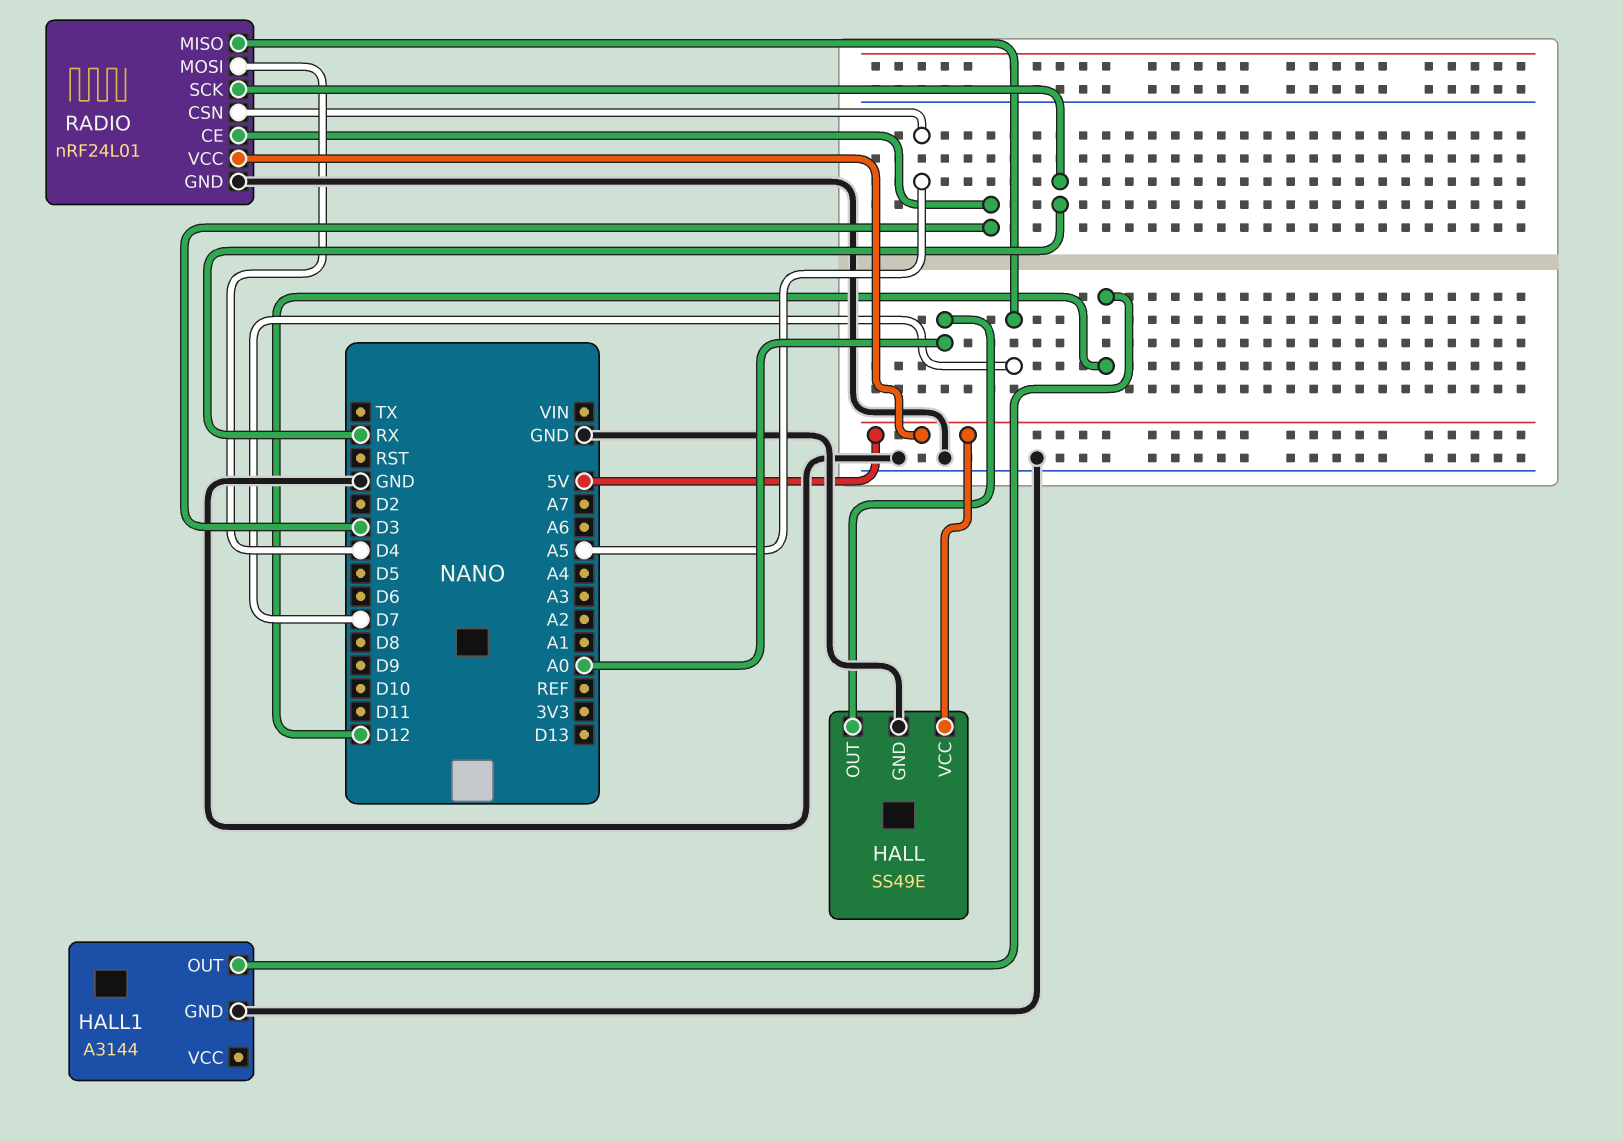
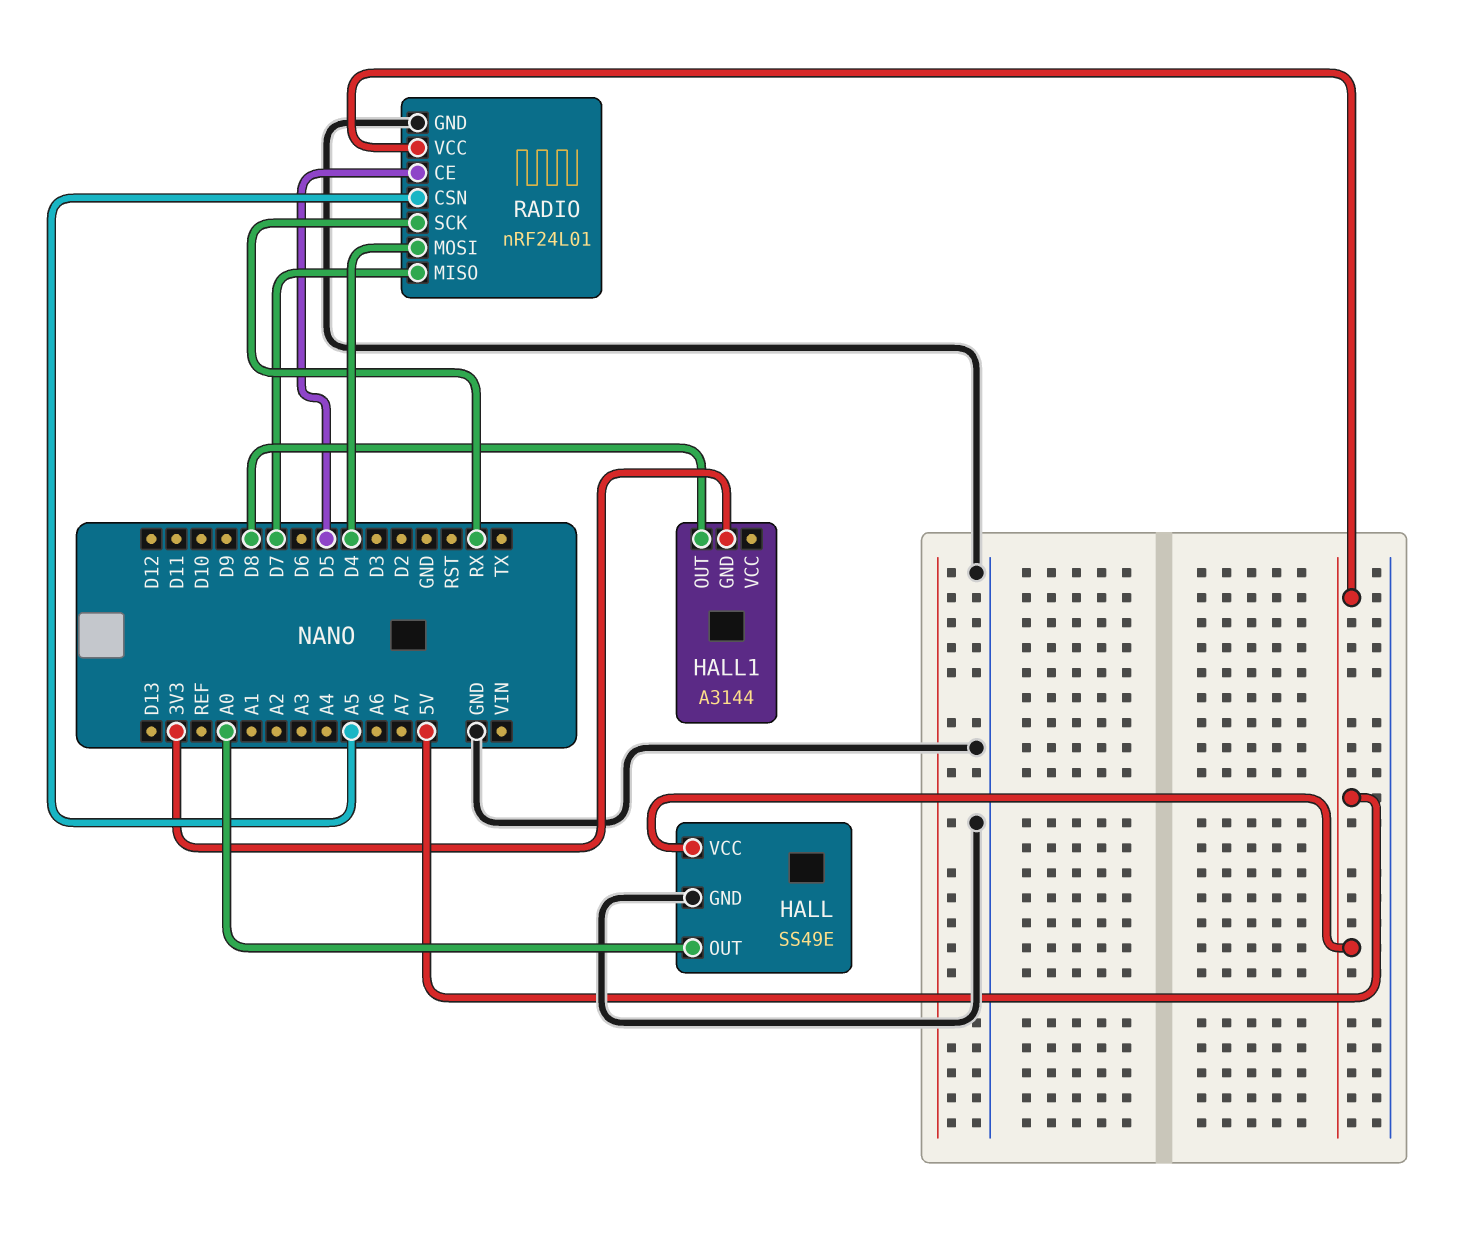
HALL1 pin GND: GND -> 3V3
HALL1 pin OUT: D12 -> D8
RADIO pin CE: D3 -> D5

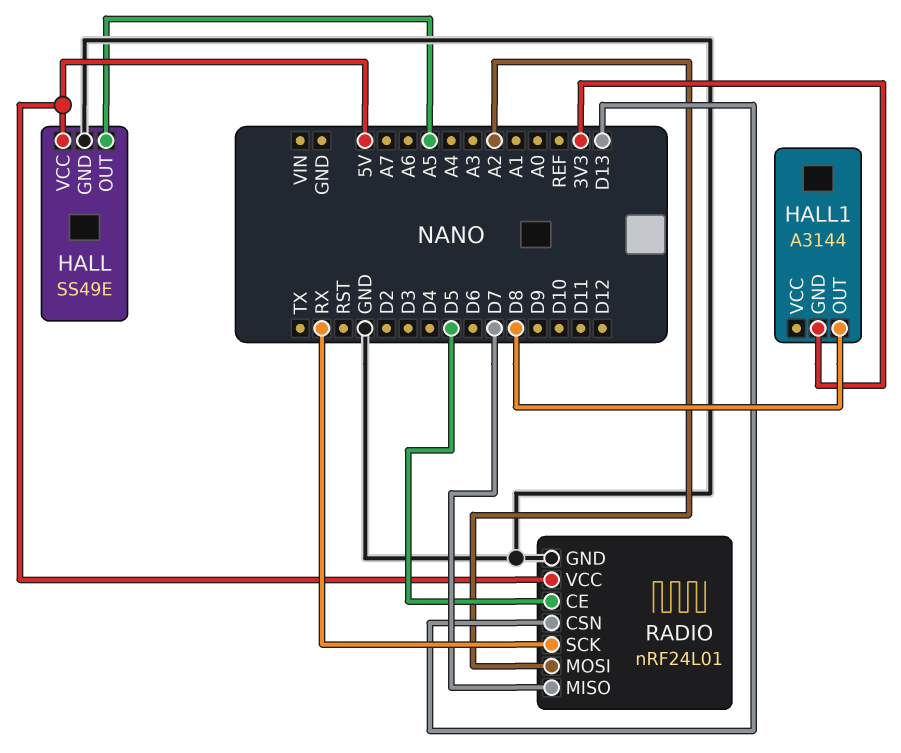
HALL pin OUT: A0 -> A5
RADIO pin CSN: A5 -> D13
RADIO pin MOSI: D4 -> A2

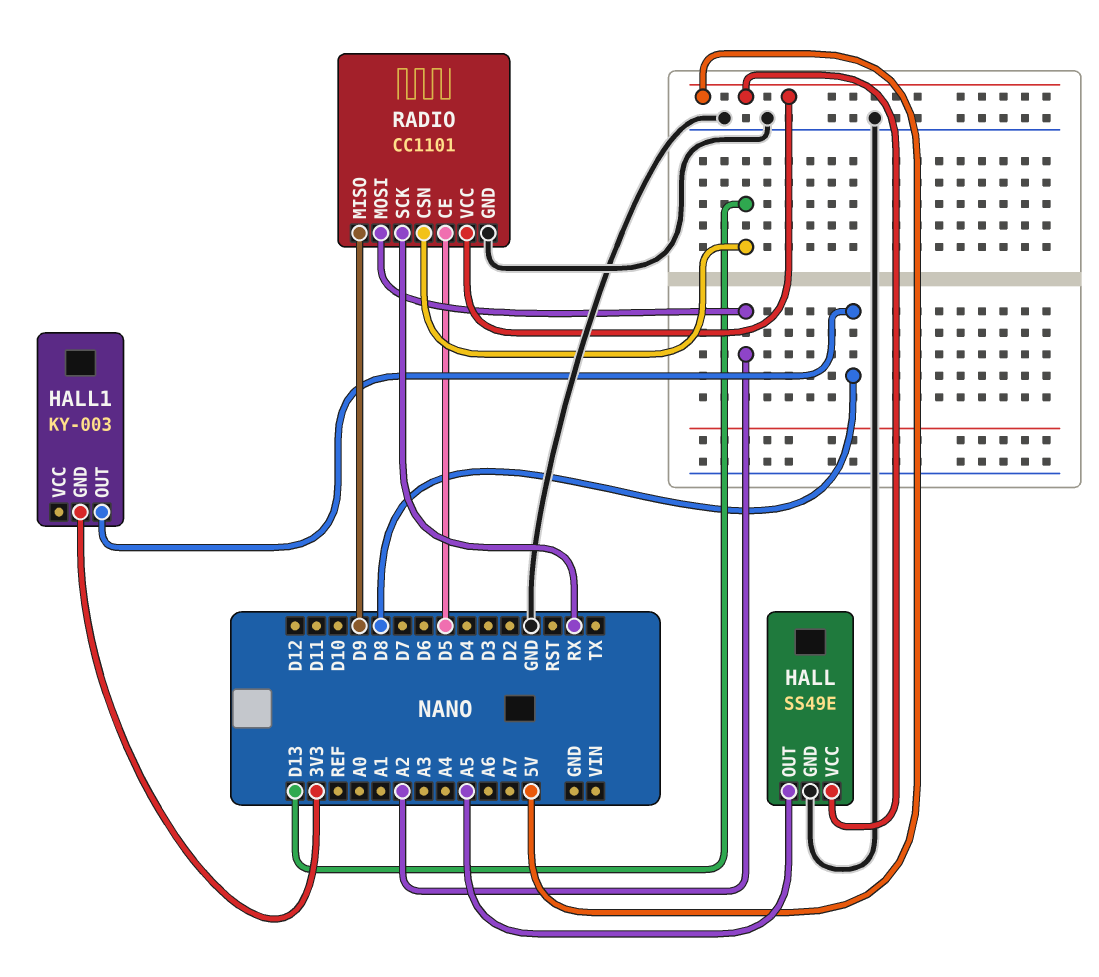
HALL1: A3144 -> KY-003
RADIO: nRF24L01 -> CC1101
RADIO pin MISO: D7 -> D9

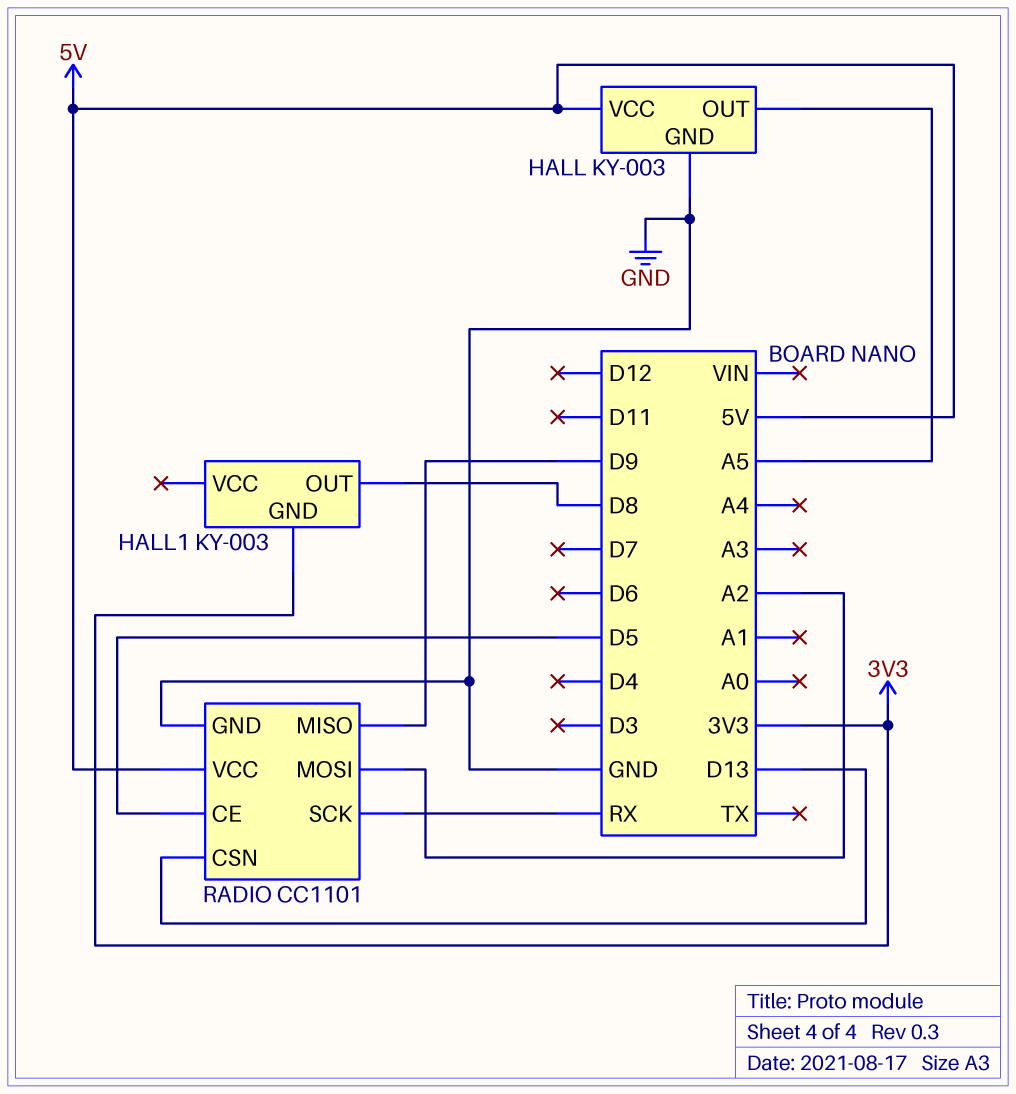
HALL: SS49E -> KY-003

